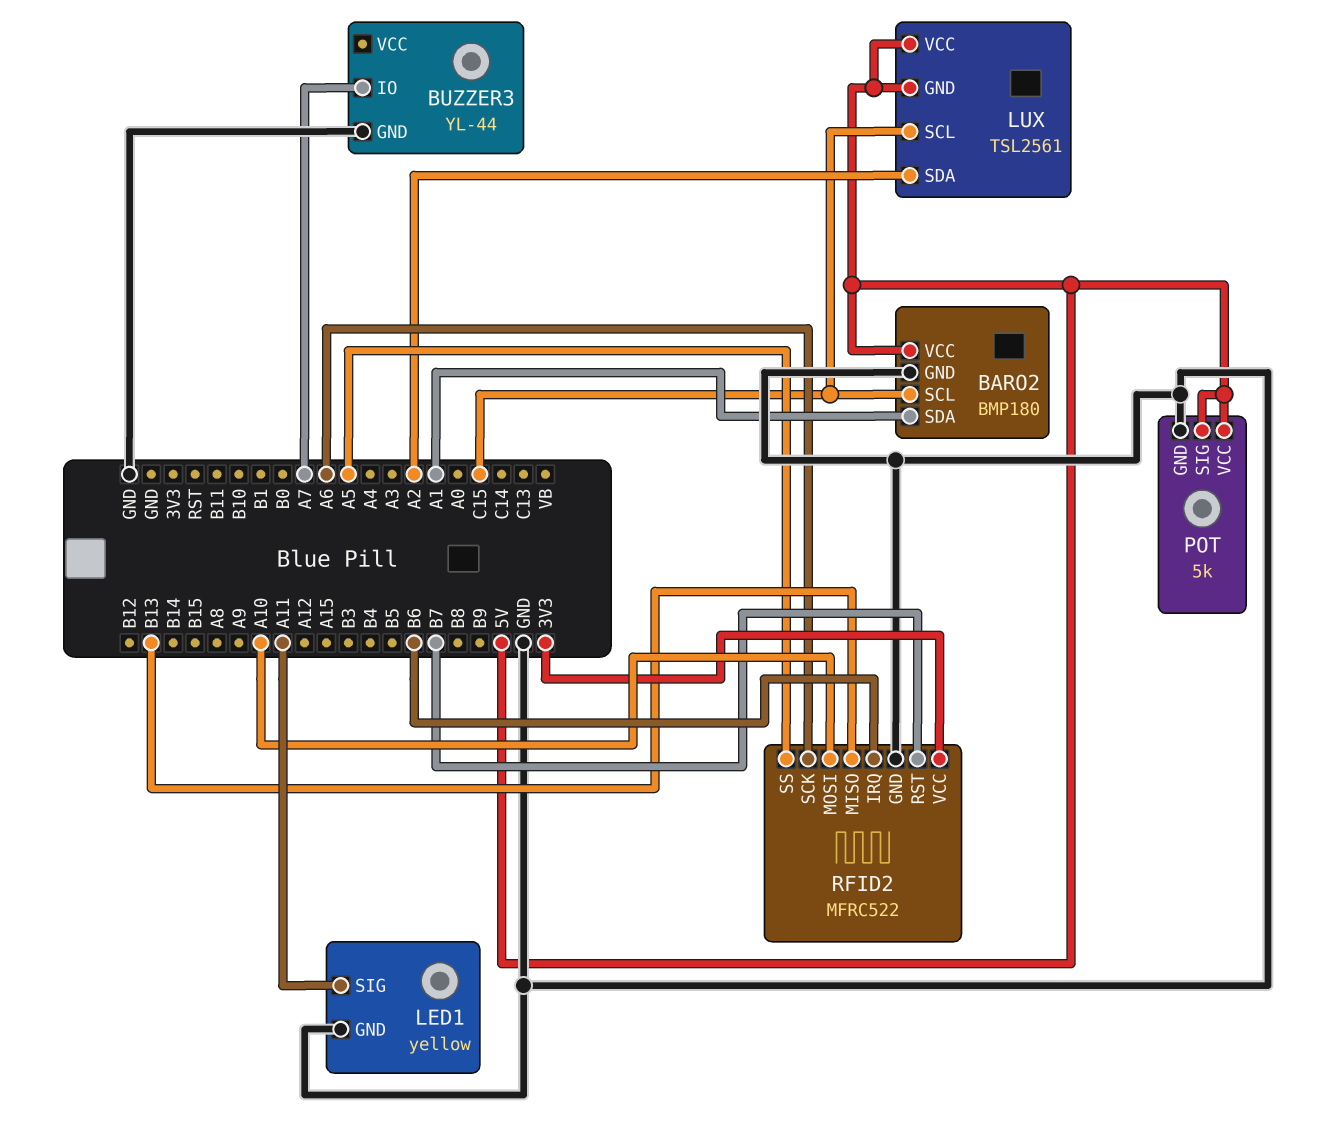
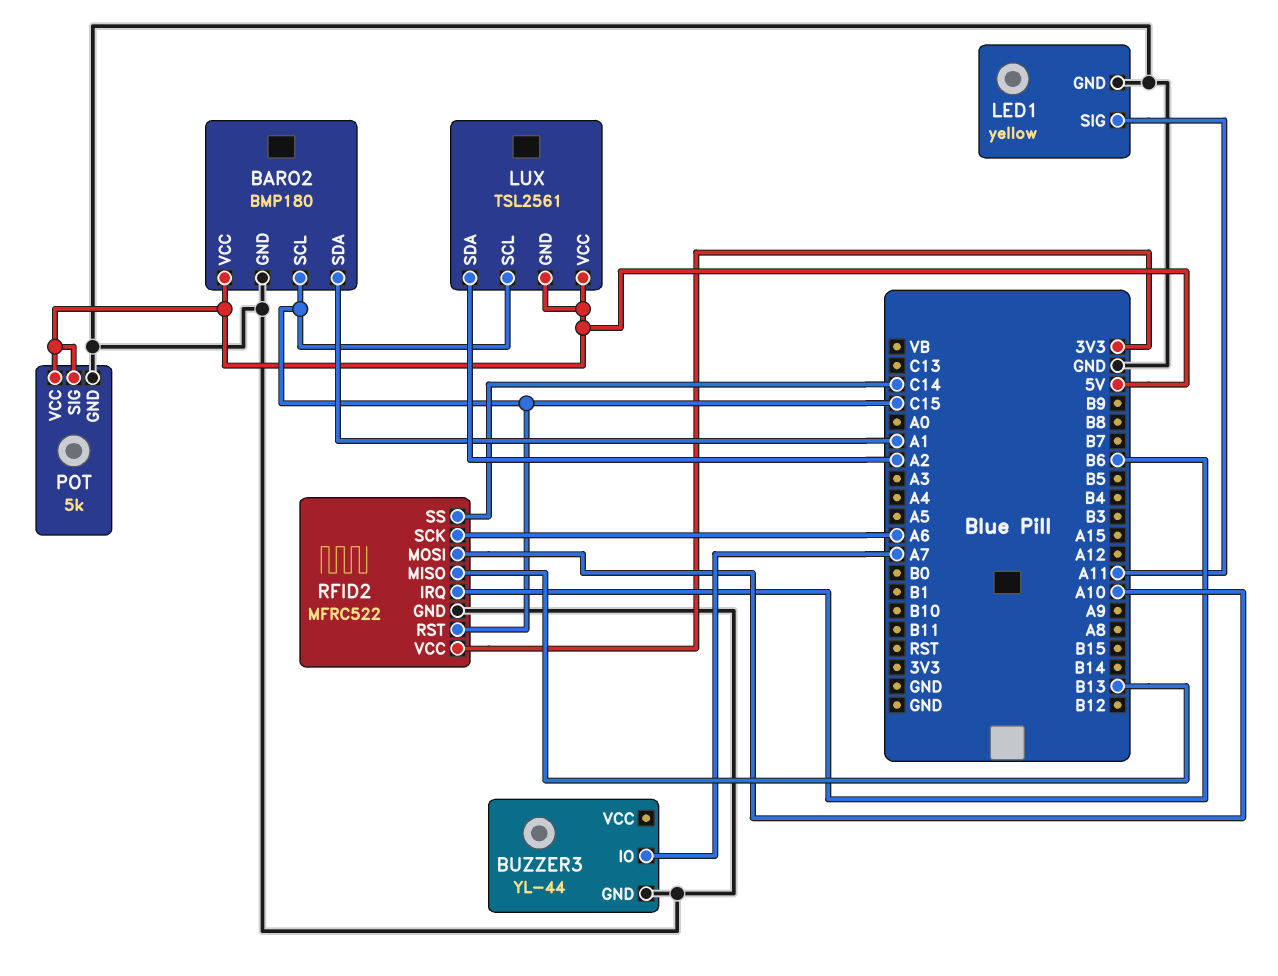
RFID2 pin RST: B7 -> C15
RFID2 pin SS: A5 -> C14

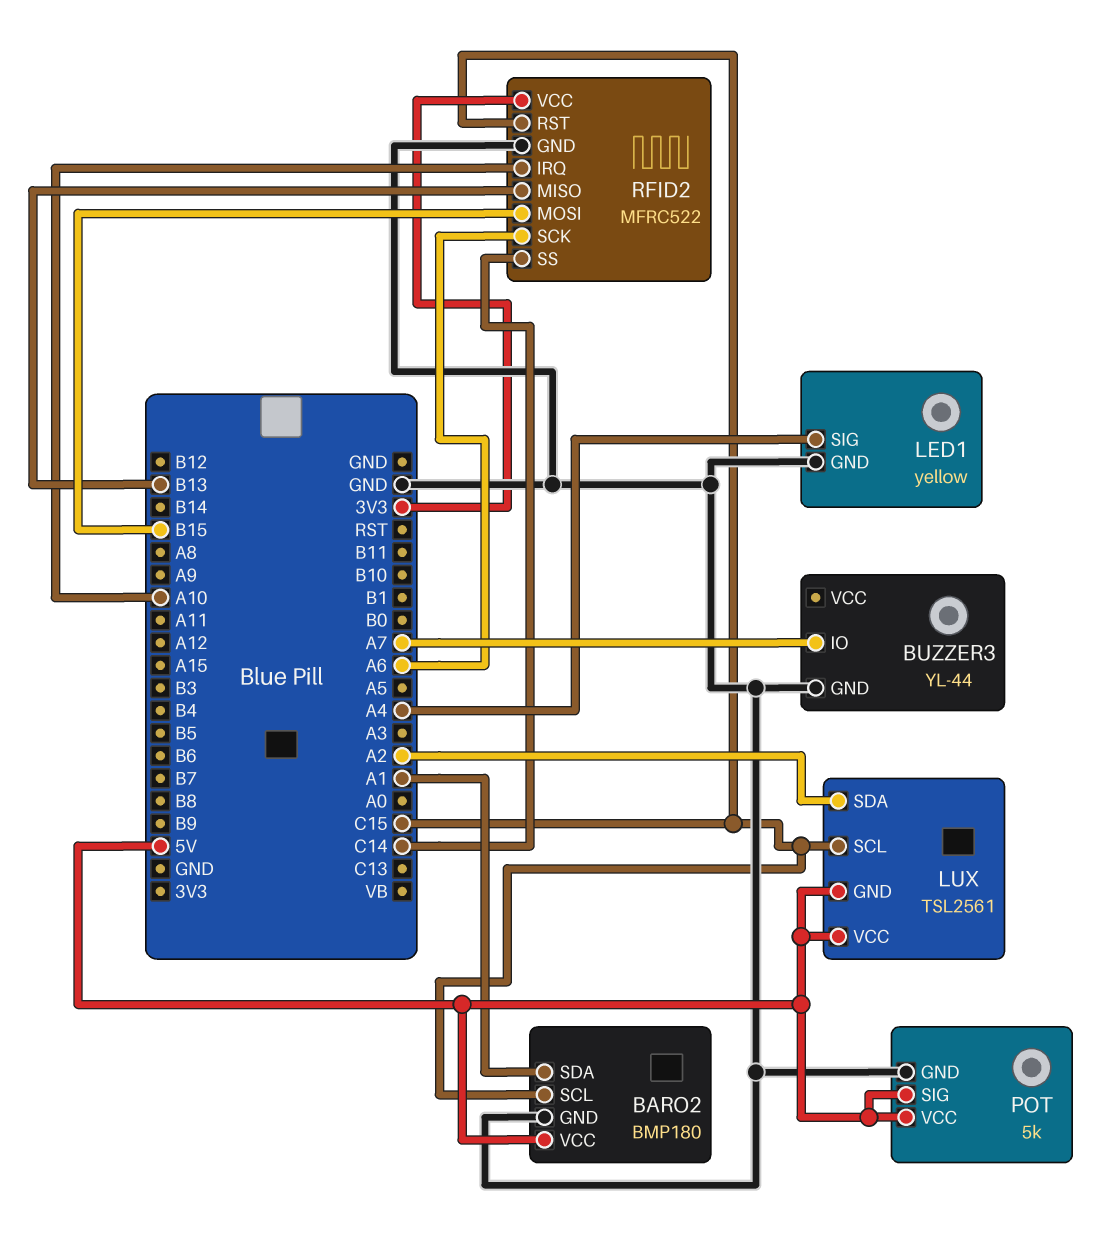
LED1 pin SIG: A11 -> A4
RFID2 pin IRQ: B6 -> A10
RFID2 pin MOSI: A10 -> B15

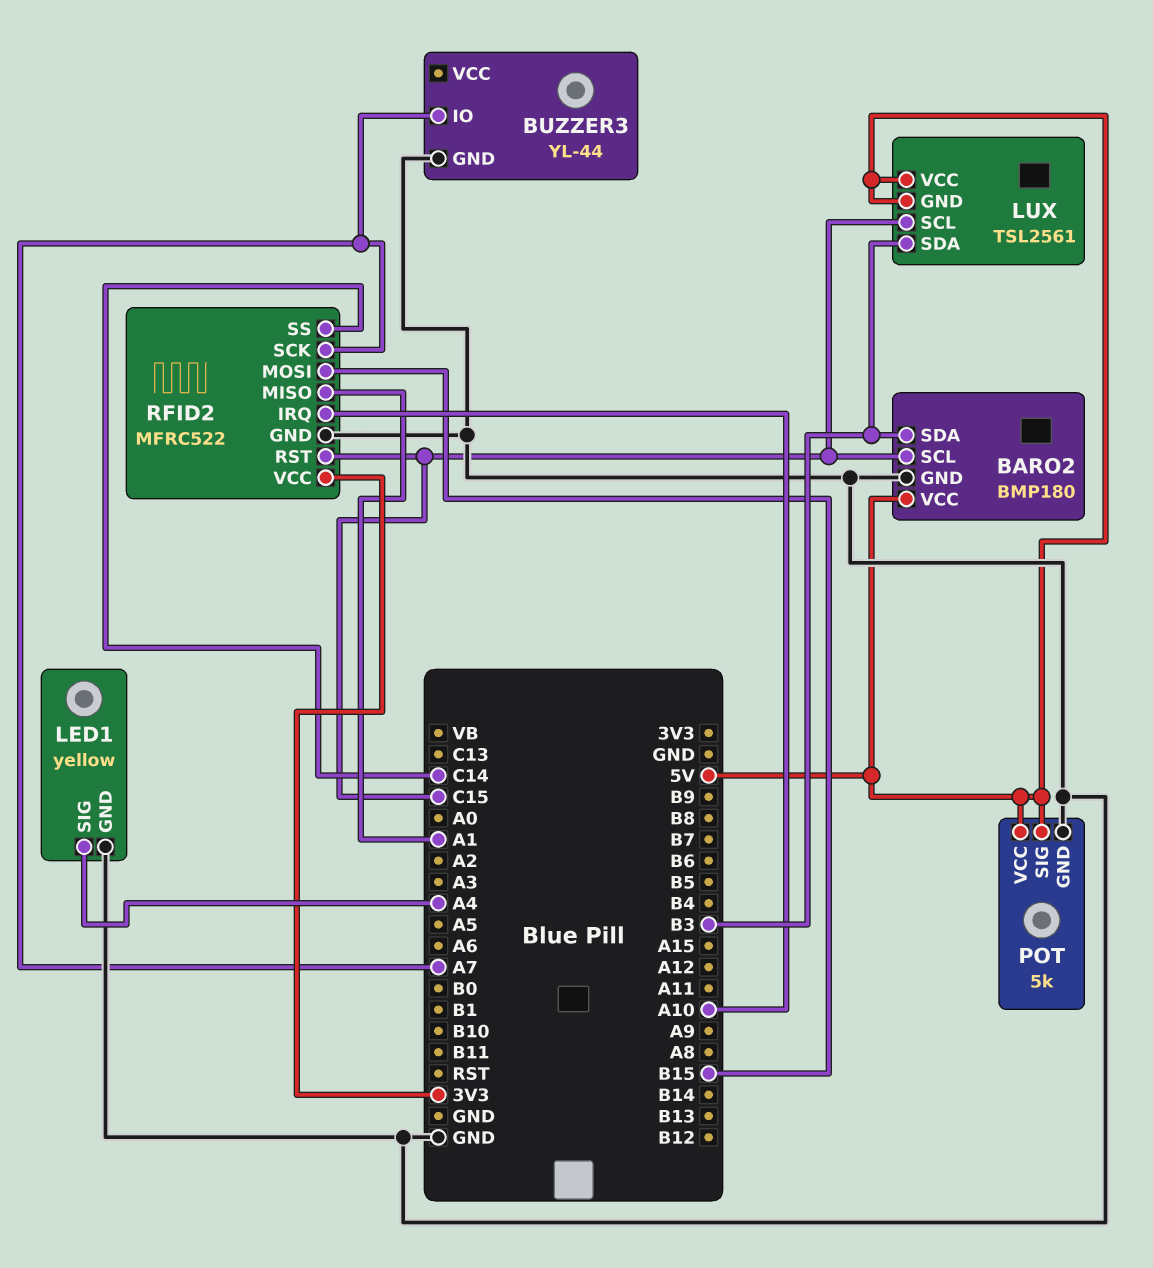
BARO2 pin SDA: A1 -> B3
LUX pin SDA: A2 -> B3
RFID2 pin MISO: B13 -> A1
RFID2 pin SCK: A6 -> A7

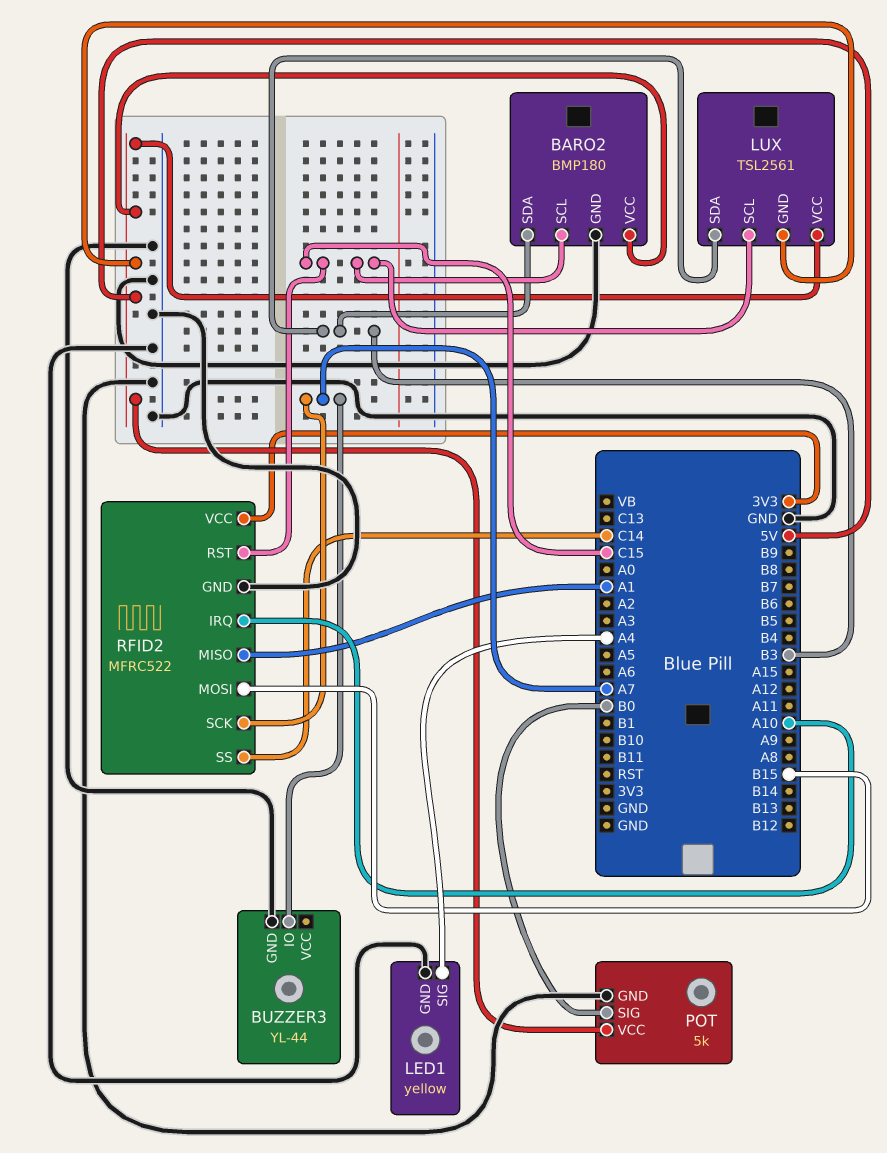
POT pin SIG: 5V -> B0

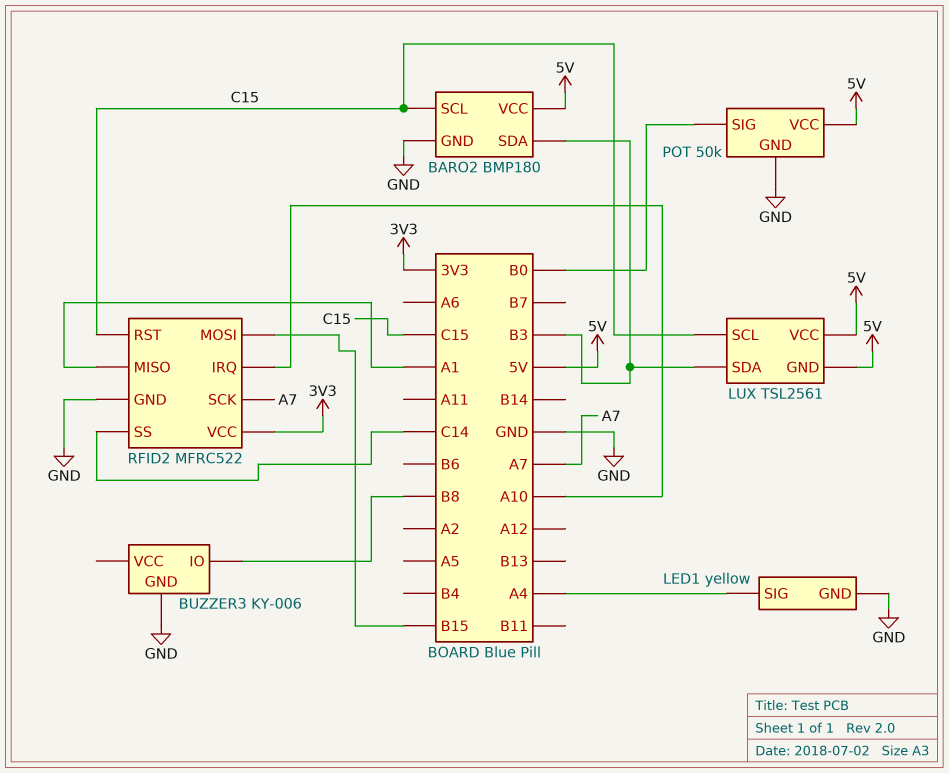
BUZZER3: YL-44 -> KY-006
BUZZER3 pin IO: A7 -> B8
POT: 5k -> 50k

